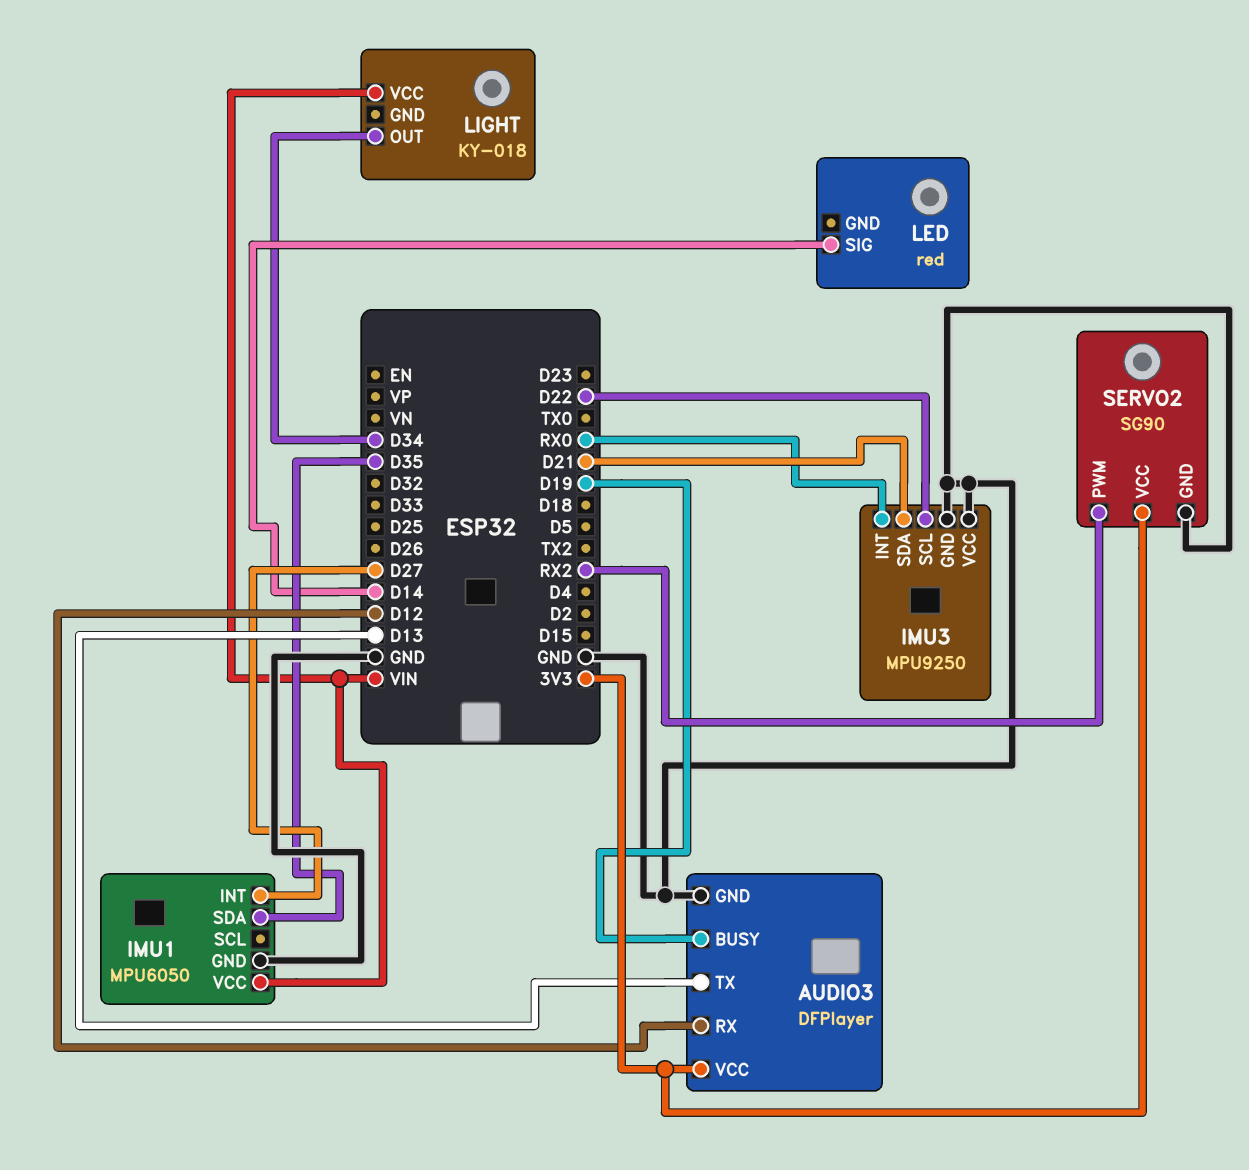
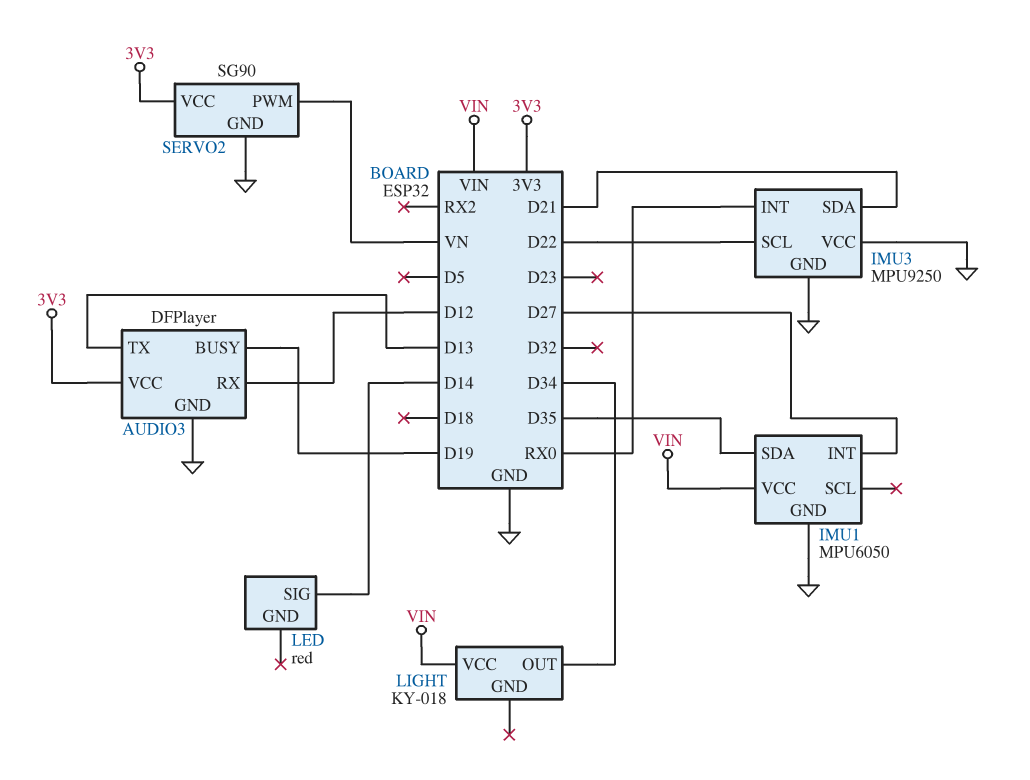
SERVO2 pin PWM: RX2 -> VN

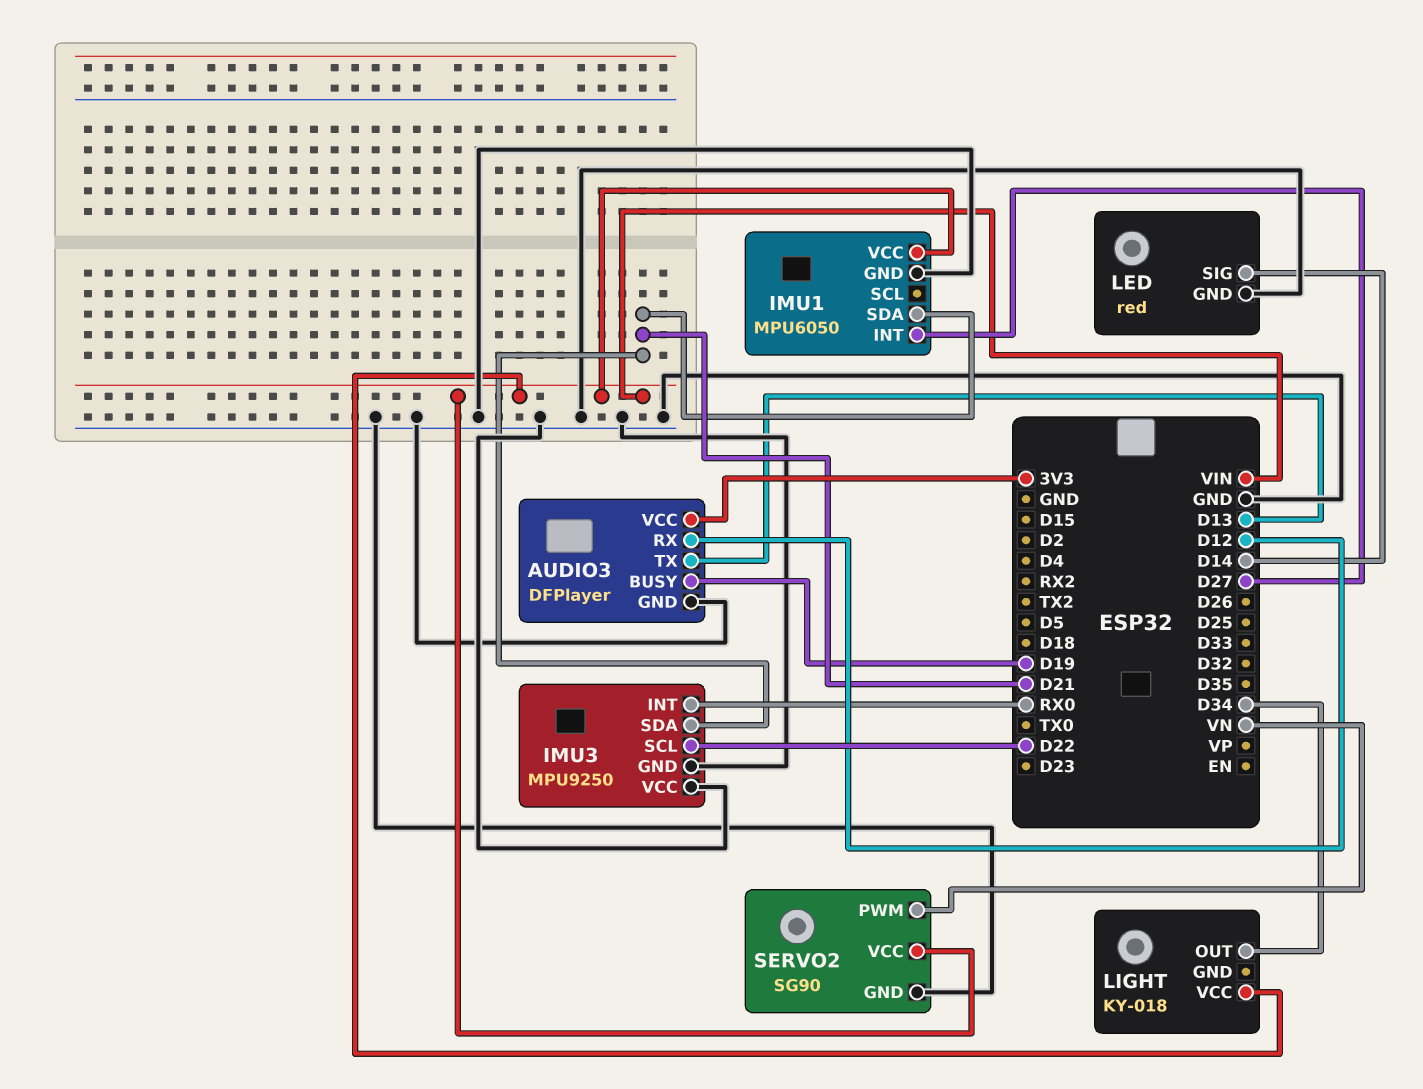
IMU1 pin SDA: D35 -> D21
LED pin GND: none -> GND
SERVO2 pin VCC: 3V3 -> VIN

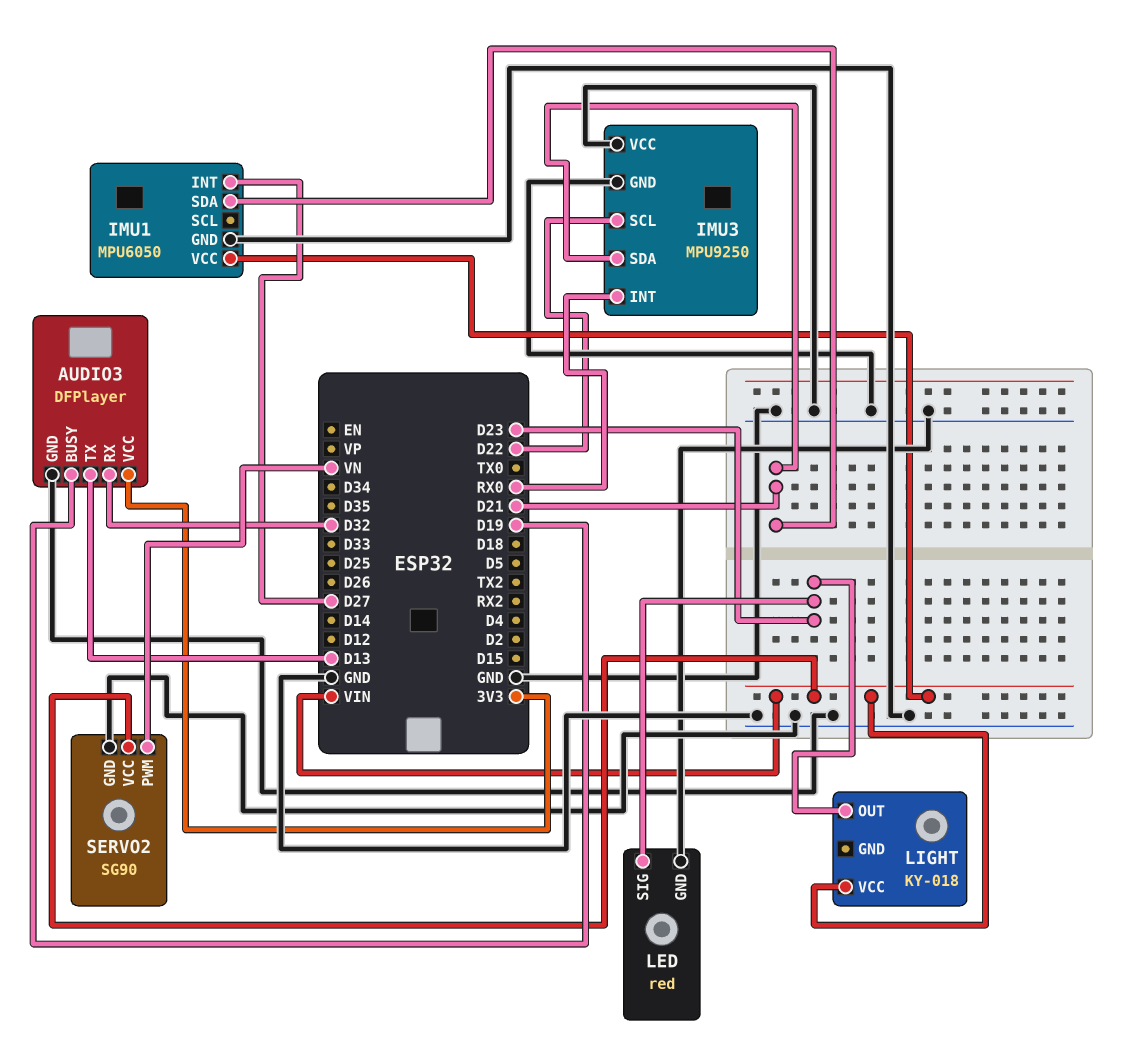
AUDIO3 pin RX: D12 -> D32
LED pin SIG: D14 -> D23
LIGHT pin OUT: D34 -> D23

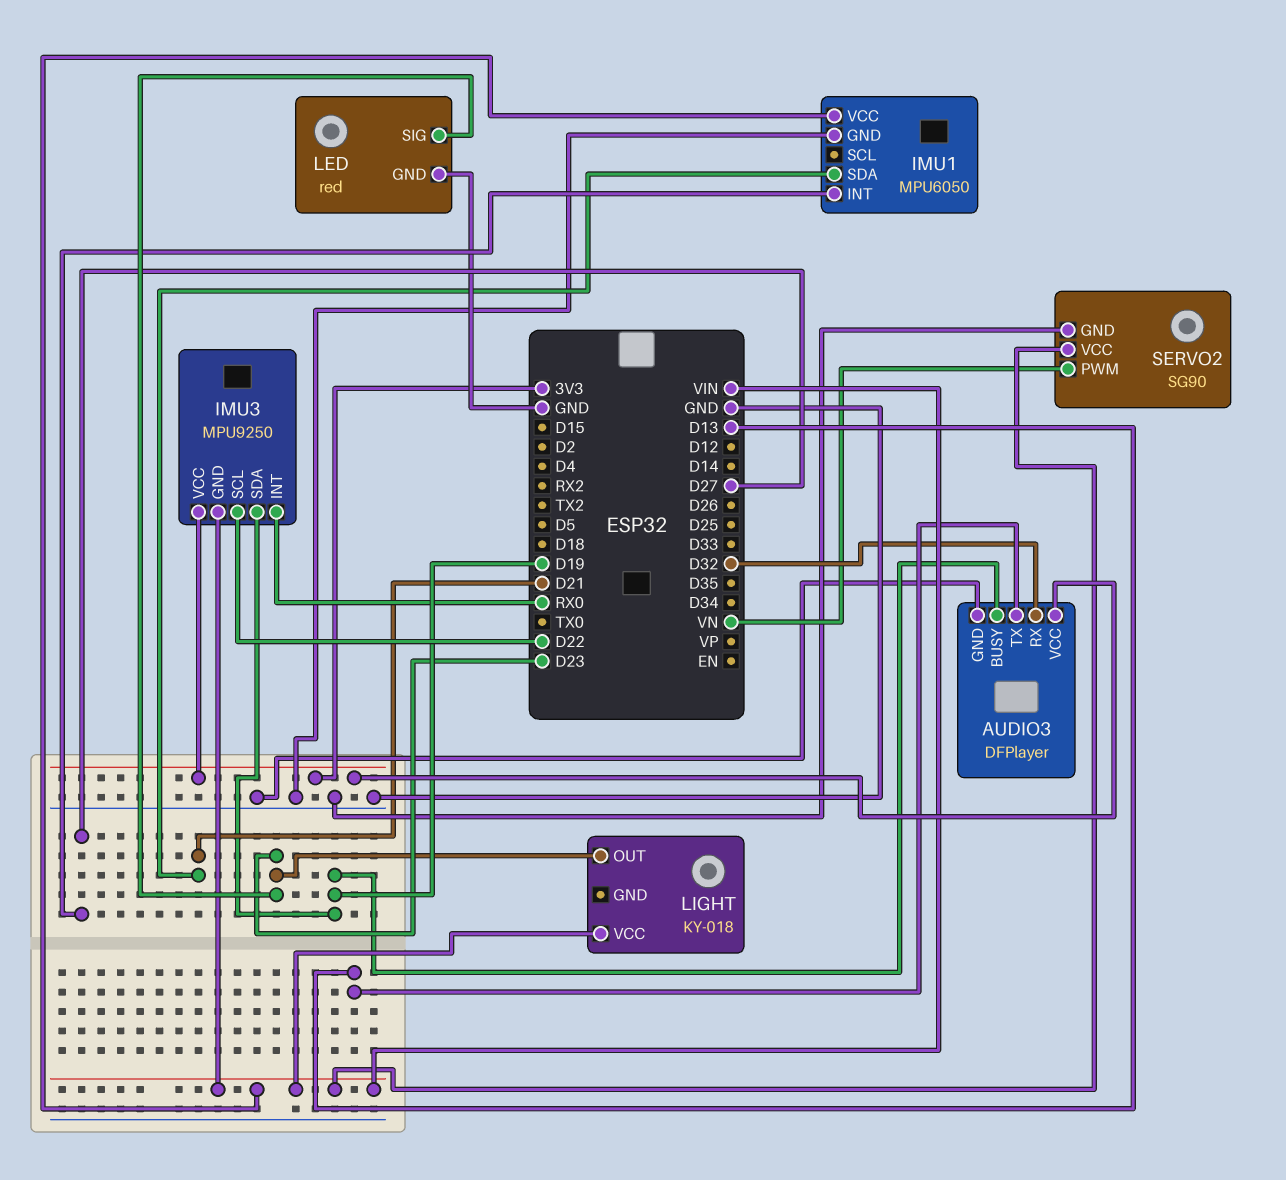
IMU3 pin GND: GND -> VIN
IMU3 pin SDA: D21 -> D19
IMU3 pin VCC: GND -> 3V3

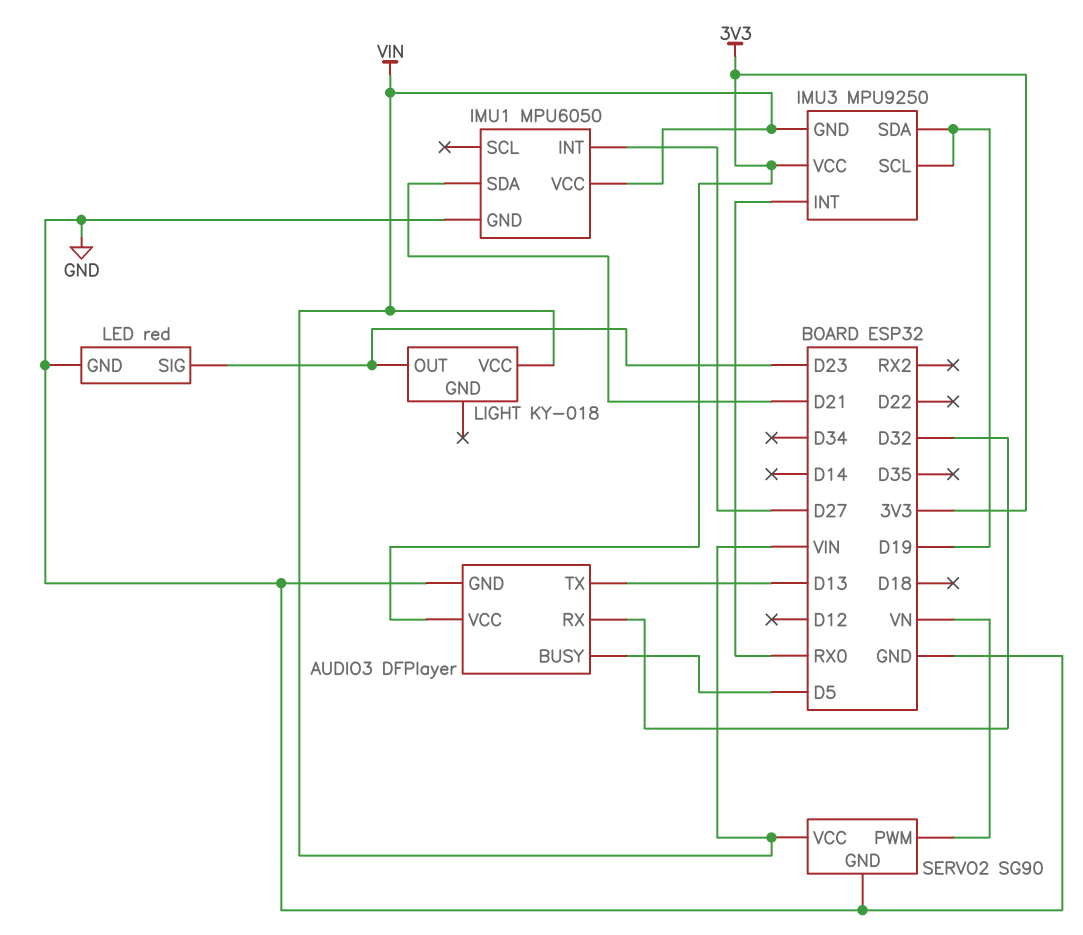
AUDIO3 pin BUSY: D19 -> D5
IMU3 pin SCL: D22 -> D19

